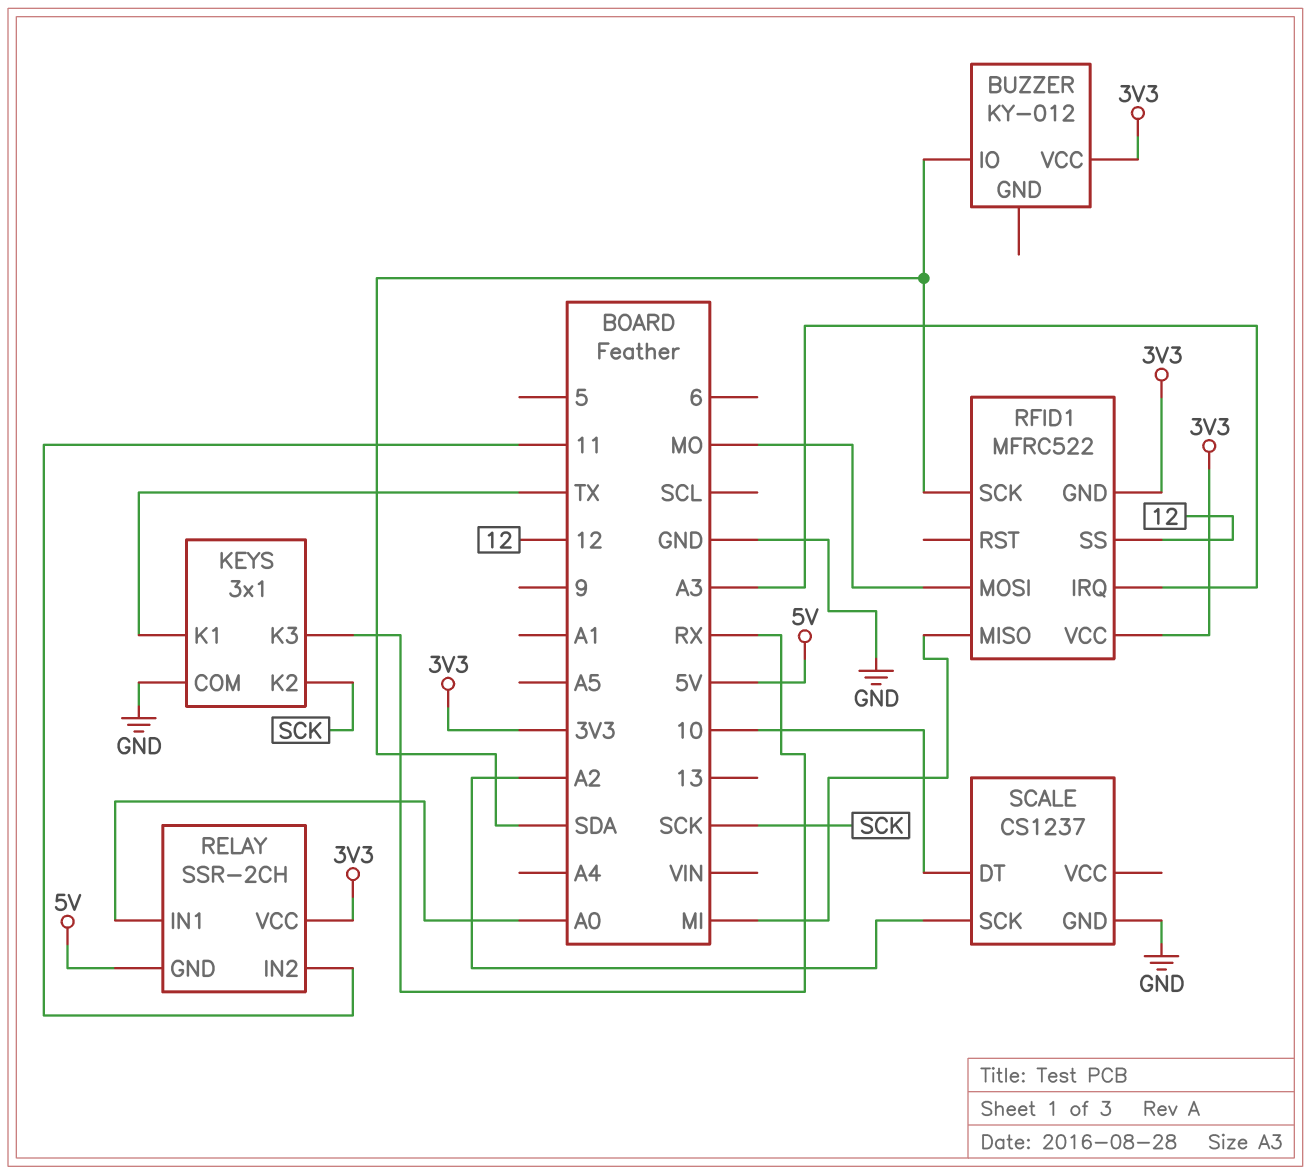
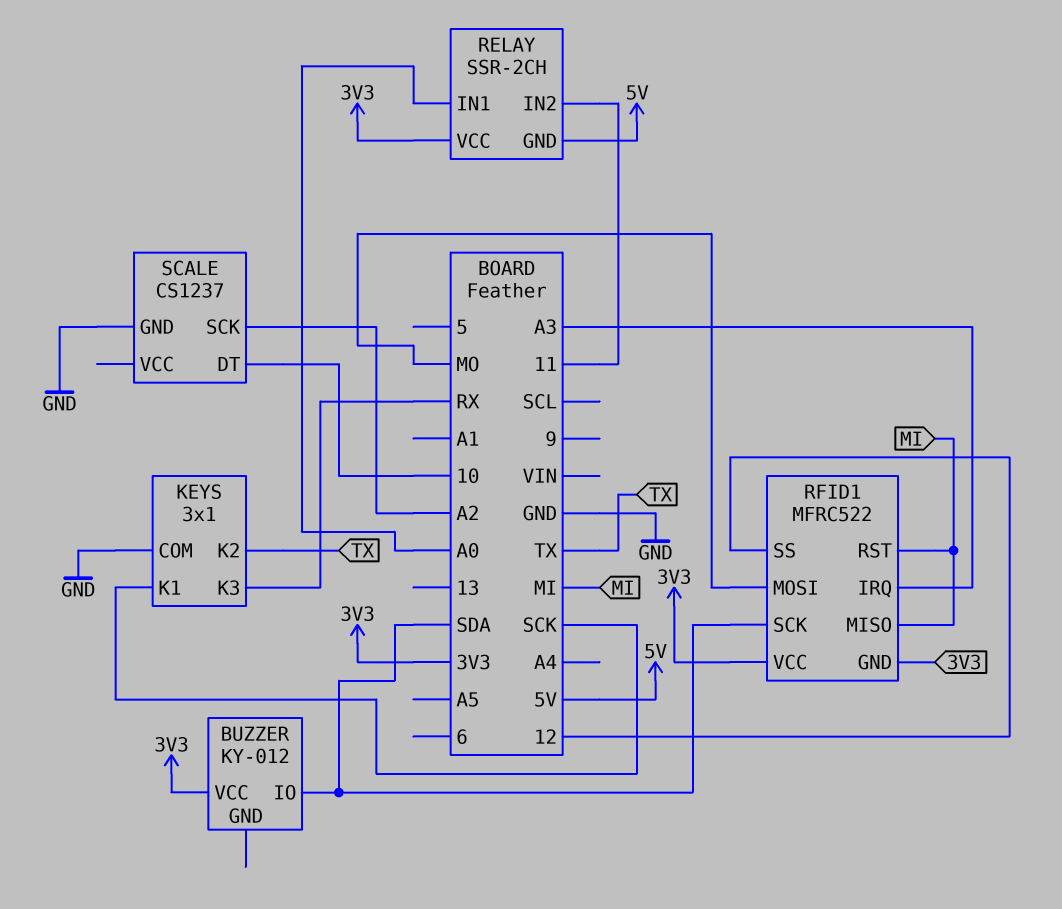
KEYS pin K1: TX -> SCK
KEYS pin K2: SCK -> TX
RFID1 pin RST: none -> MI

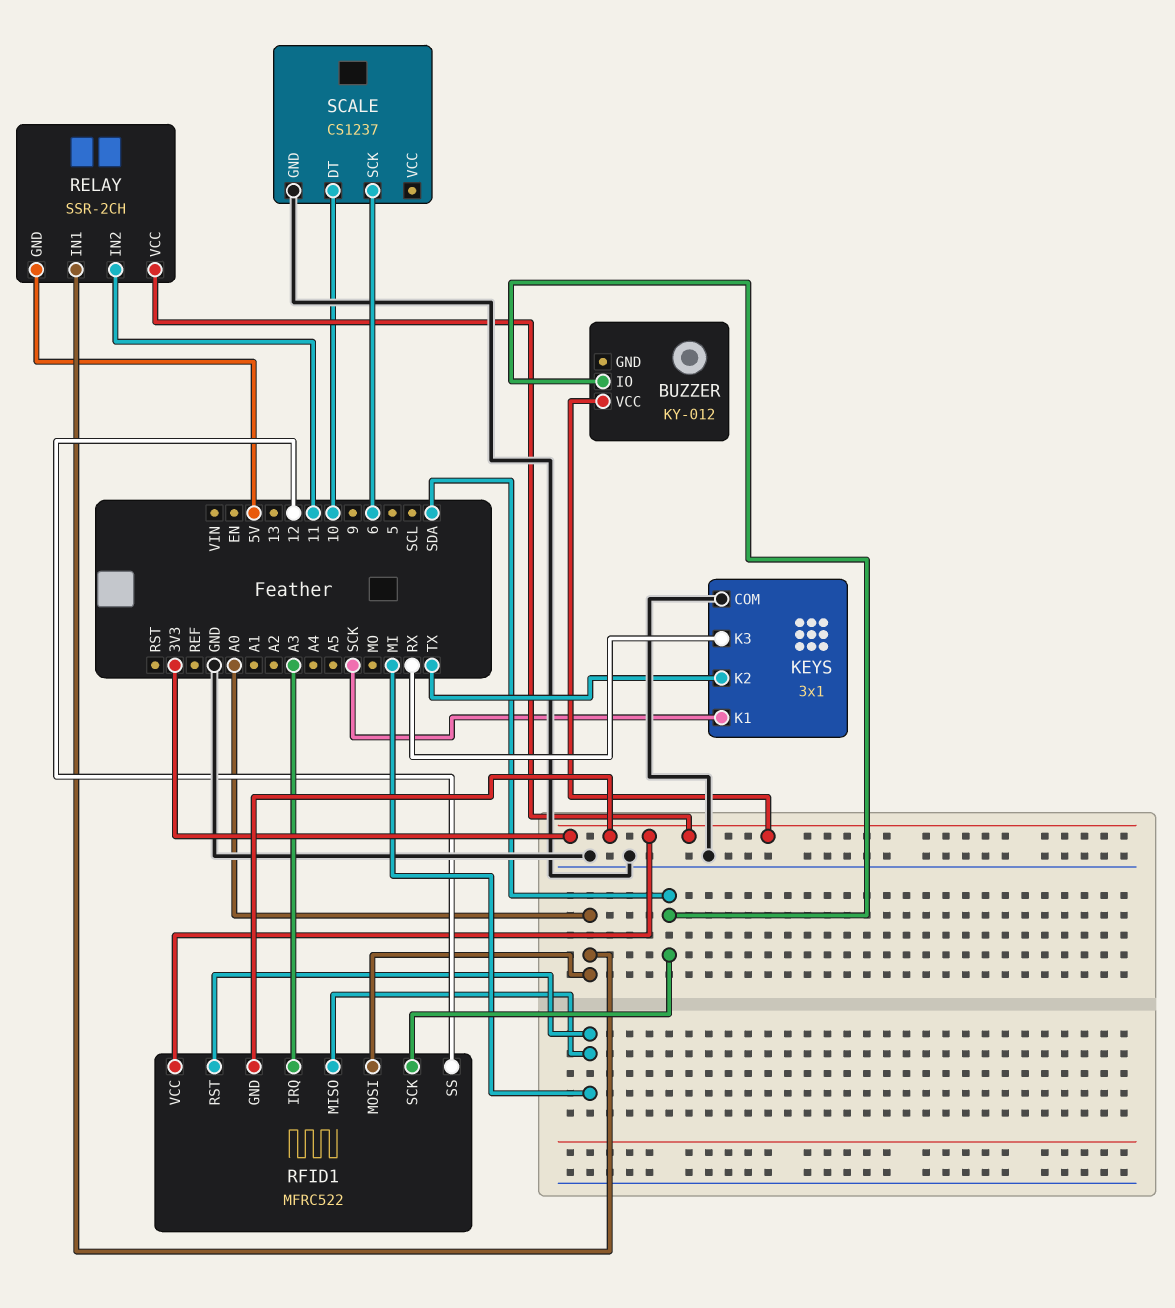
RFID1 pin MOSI: MO -> A0
SCALE pin SCK: A2 -> 6

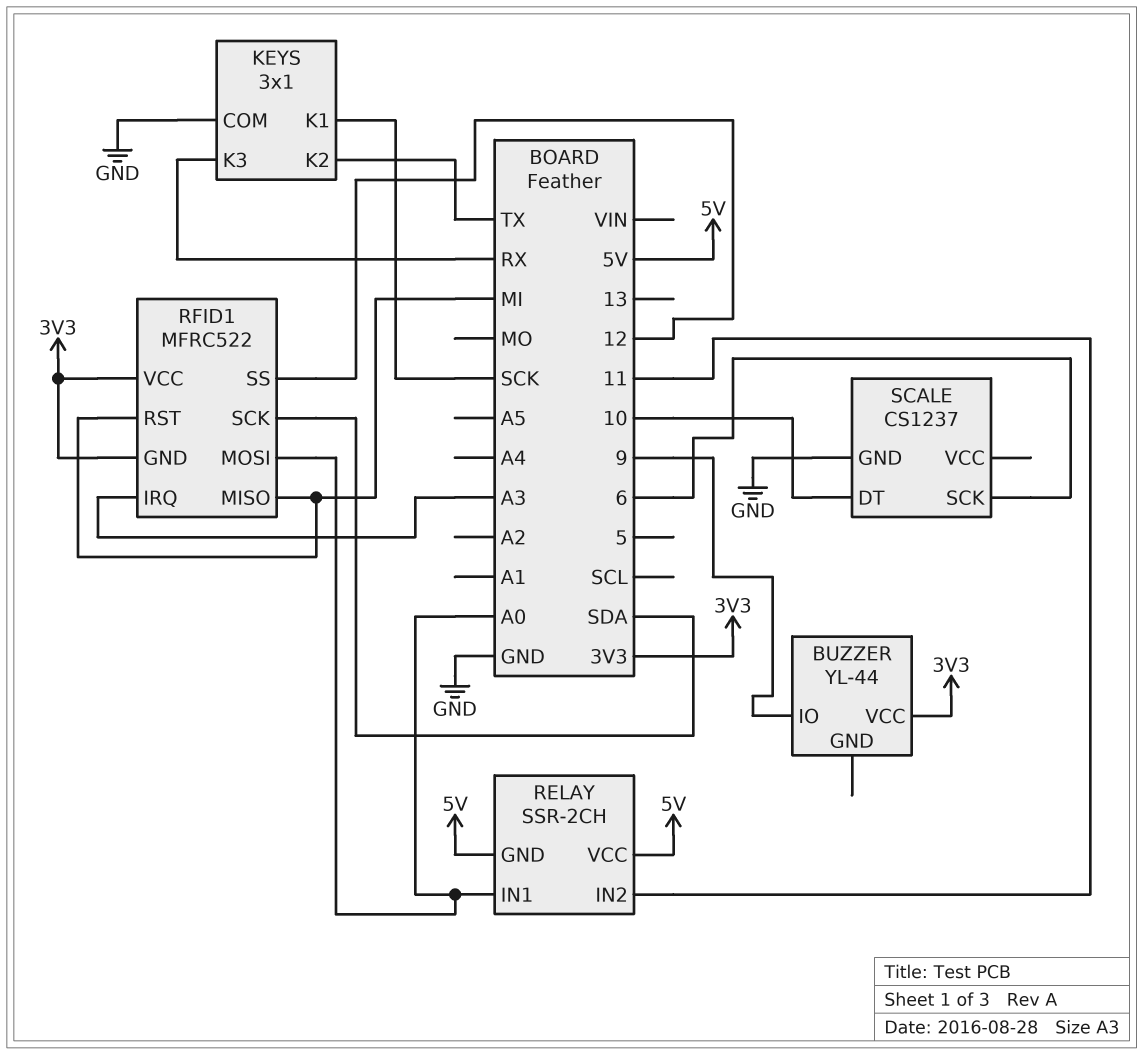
BUZZER: KY-012 -> YL-44
BUZZER pin IO: SDA -> 9
RELAY pin VCC: 3V3 -> 5V

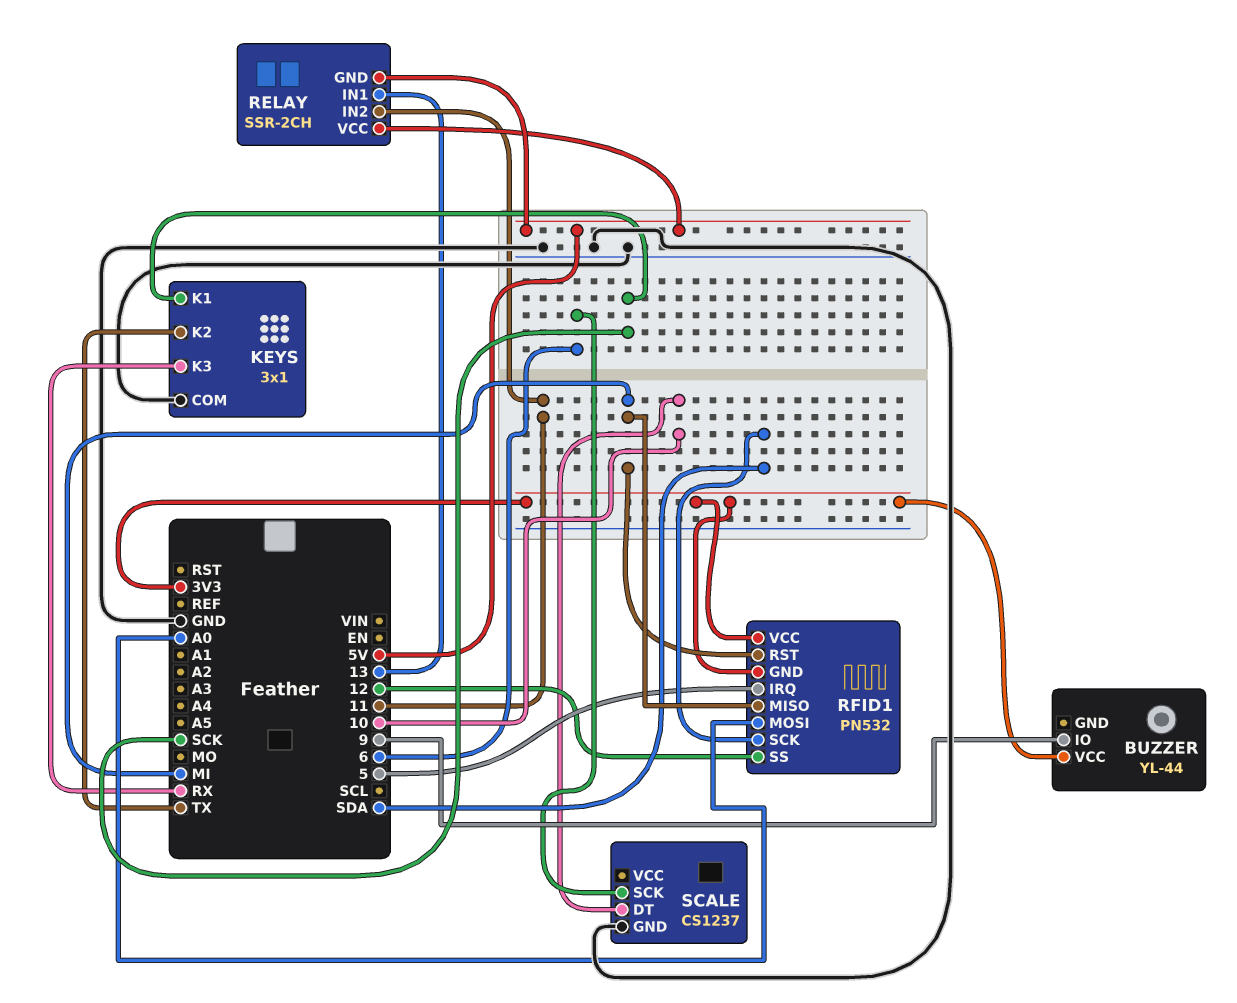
RELAY pin IN1: A0 -> 13
RFID1: MFRC522 -> PN532
RFID1 pin IRQ: A3 -> 5

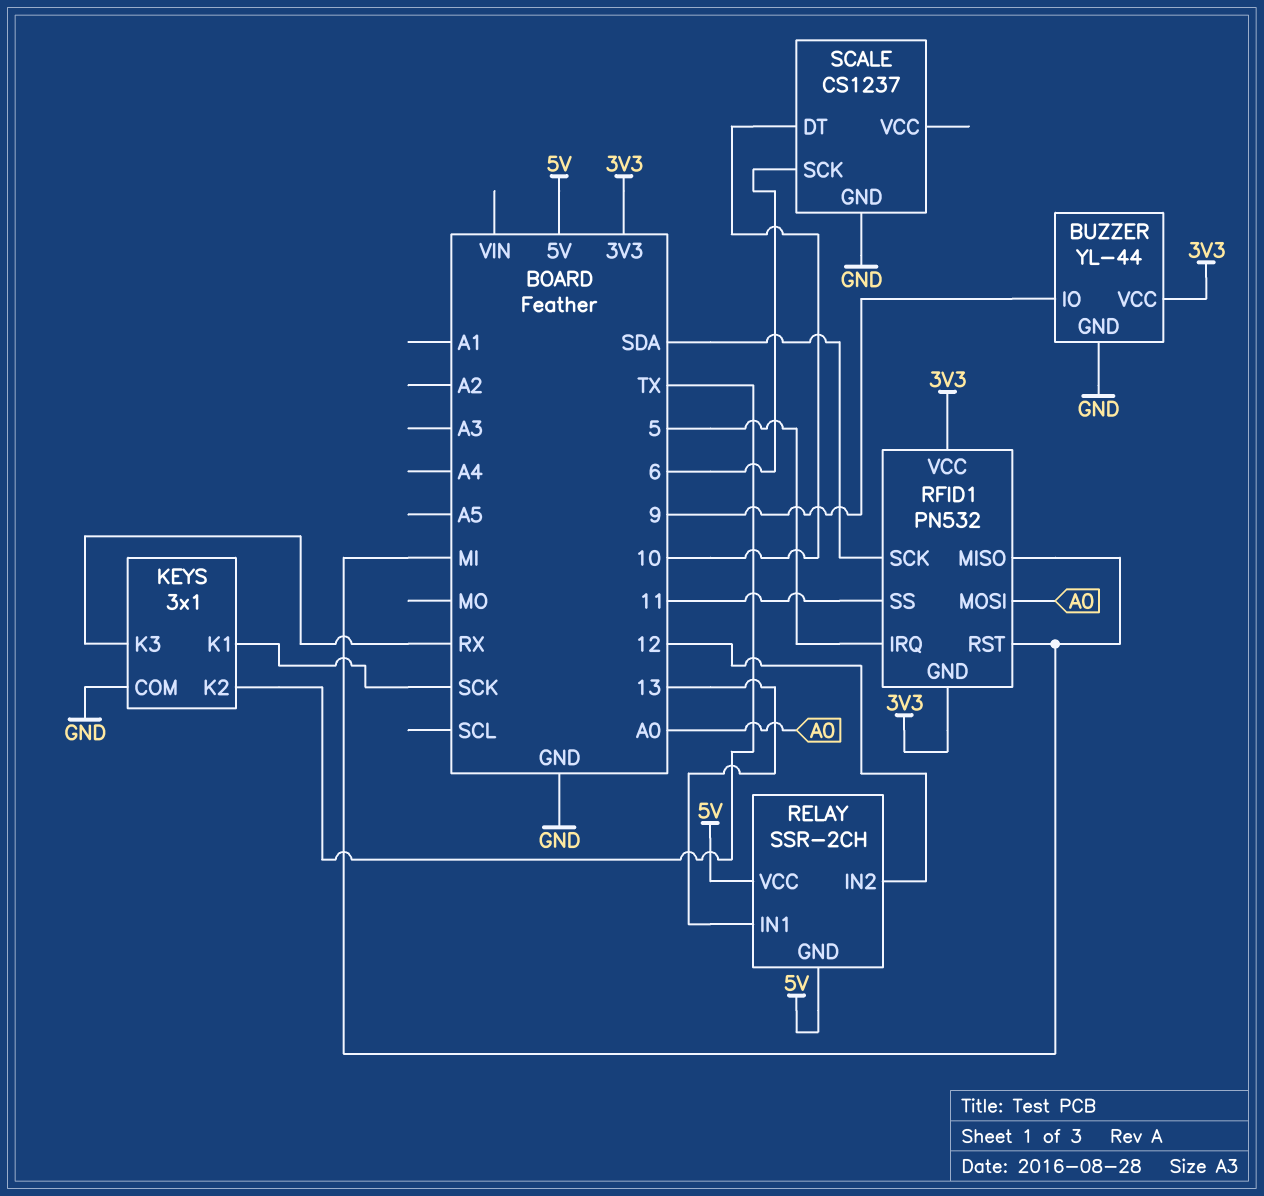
BUZZER pin GND: none -> GND
RELAY pin IN2: 11 -> 12
RFID1 pin SS: 12 -> 11

